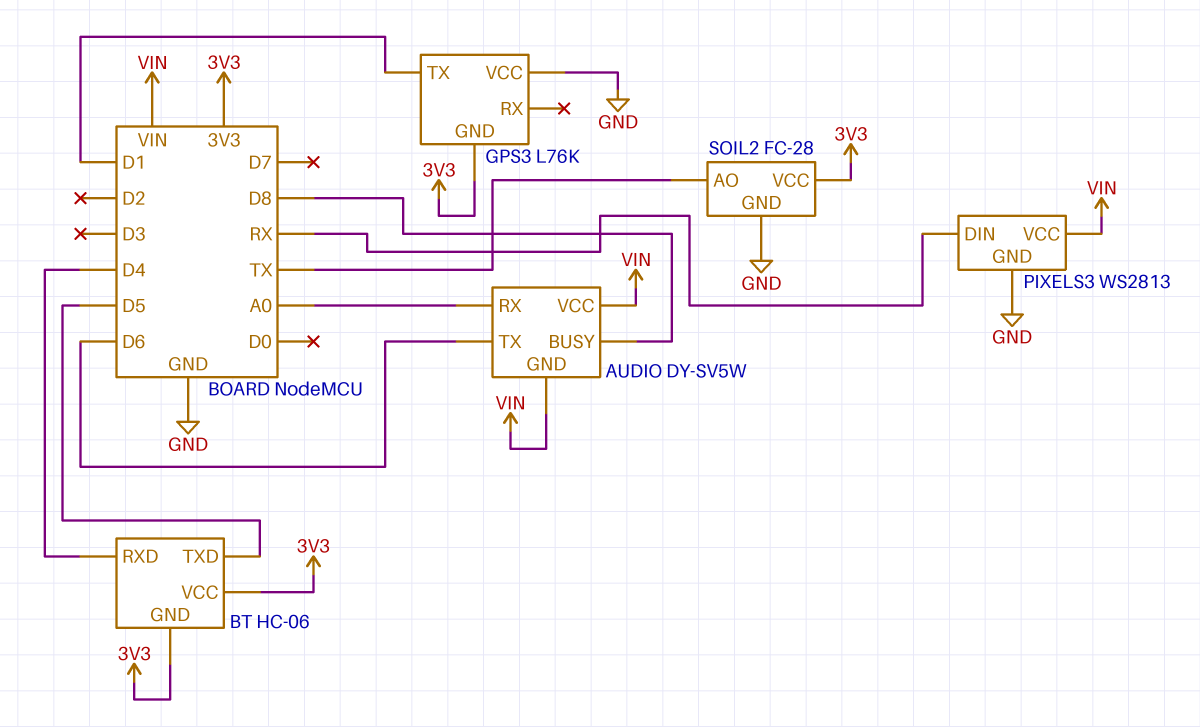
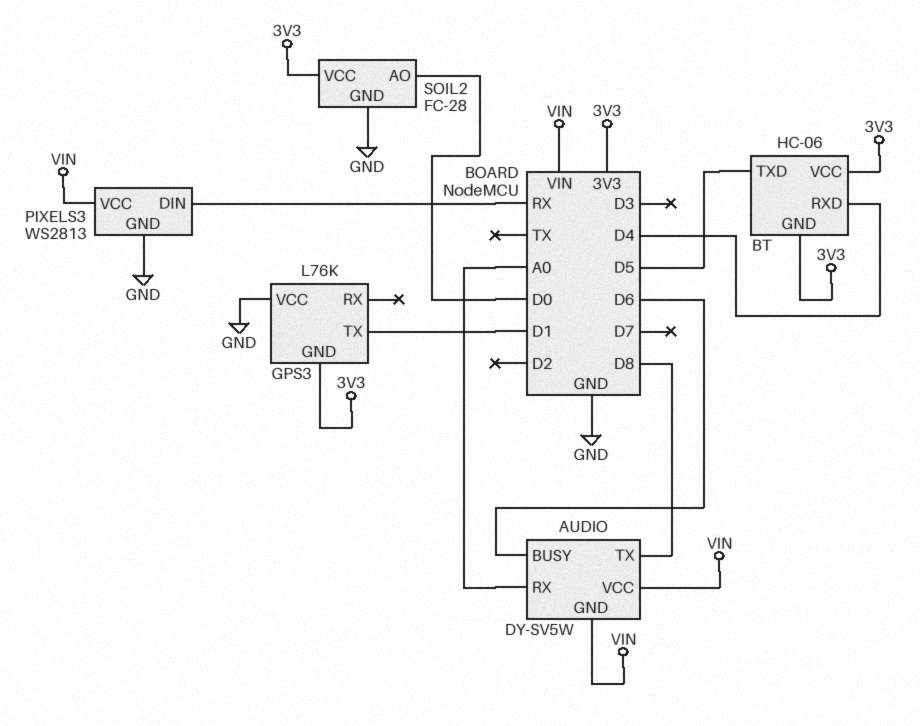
AUDIO pin BUSY: D8 -> D6
AUDIO pin TX: D6 -> D8
SOIL2 pin AO: TX -> D0

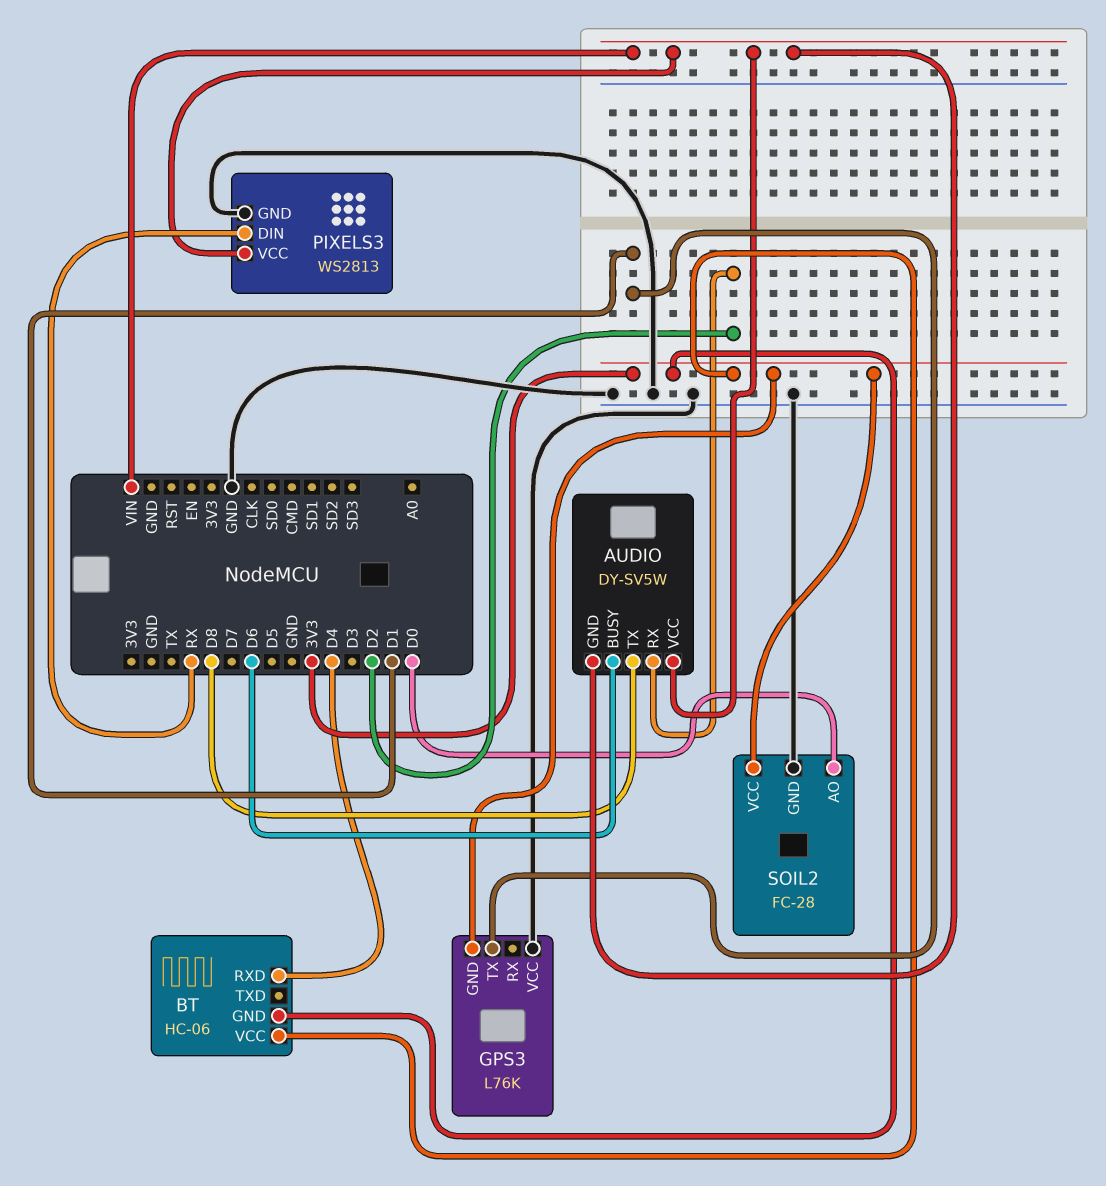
AUDIO pin RX: A0 -> D2
BT pin TXD: D5 -> none

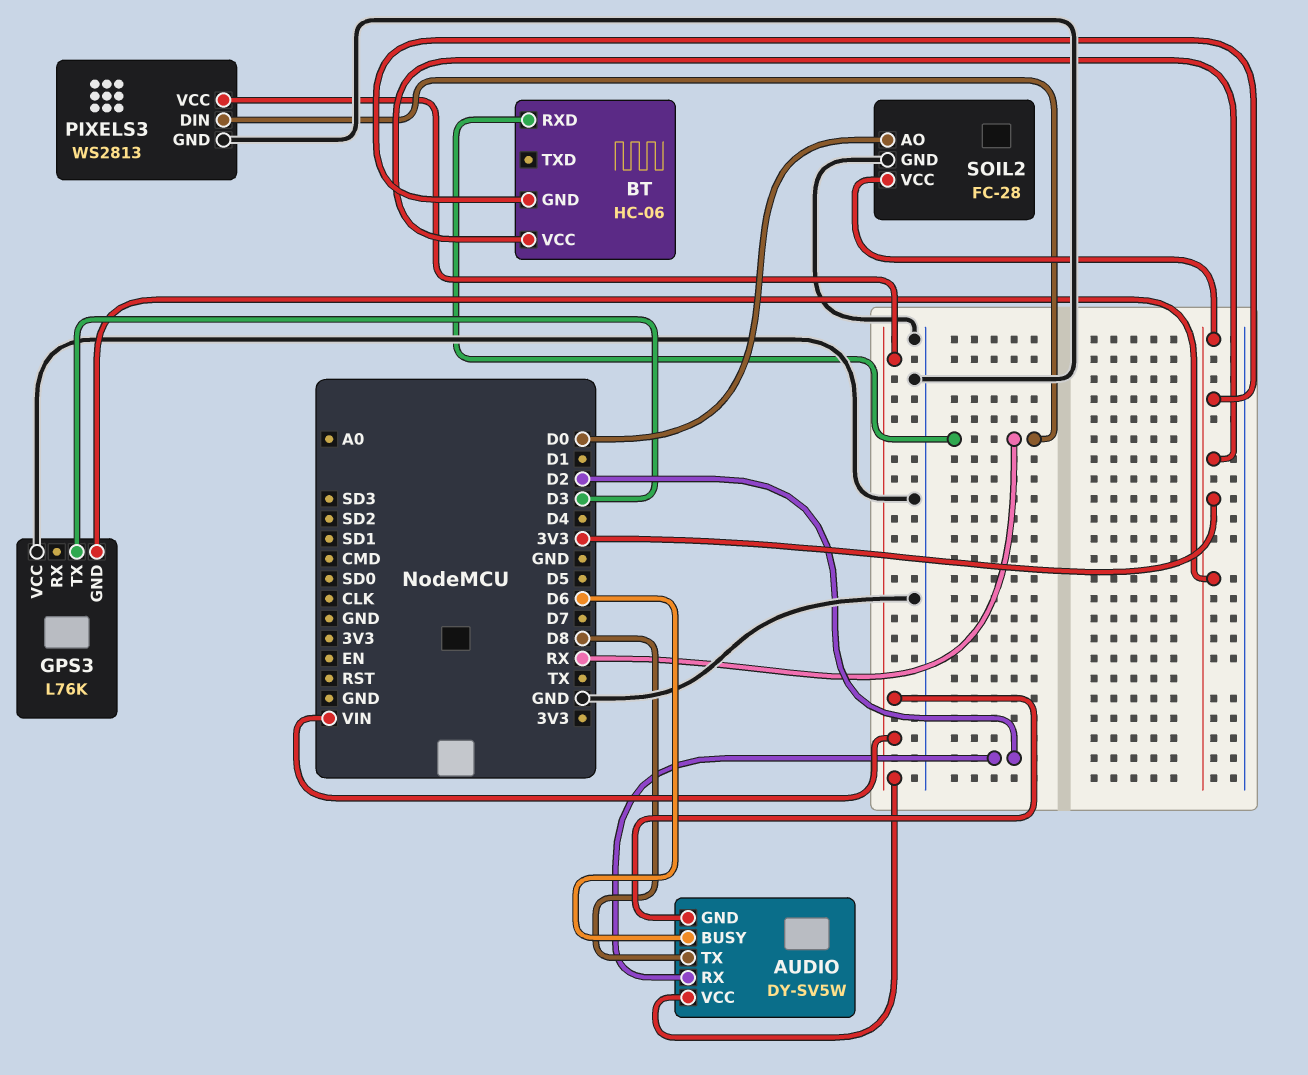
BT pin RXD: D4 -> RX
GPS3 pin TX: D1 -> D3

